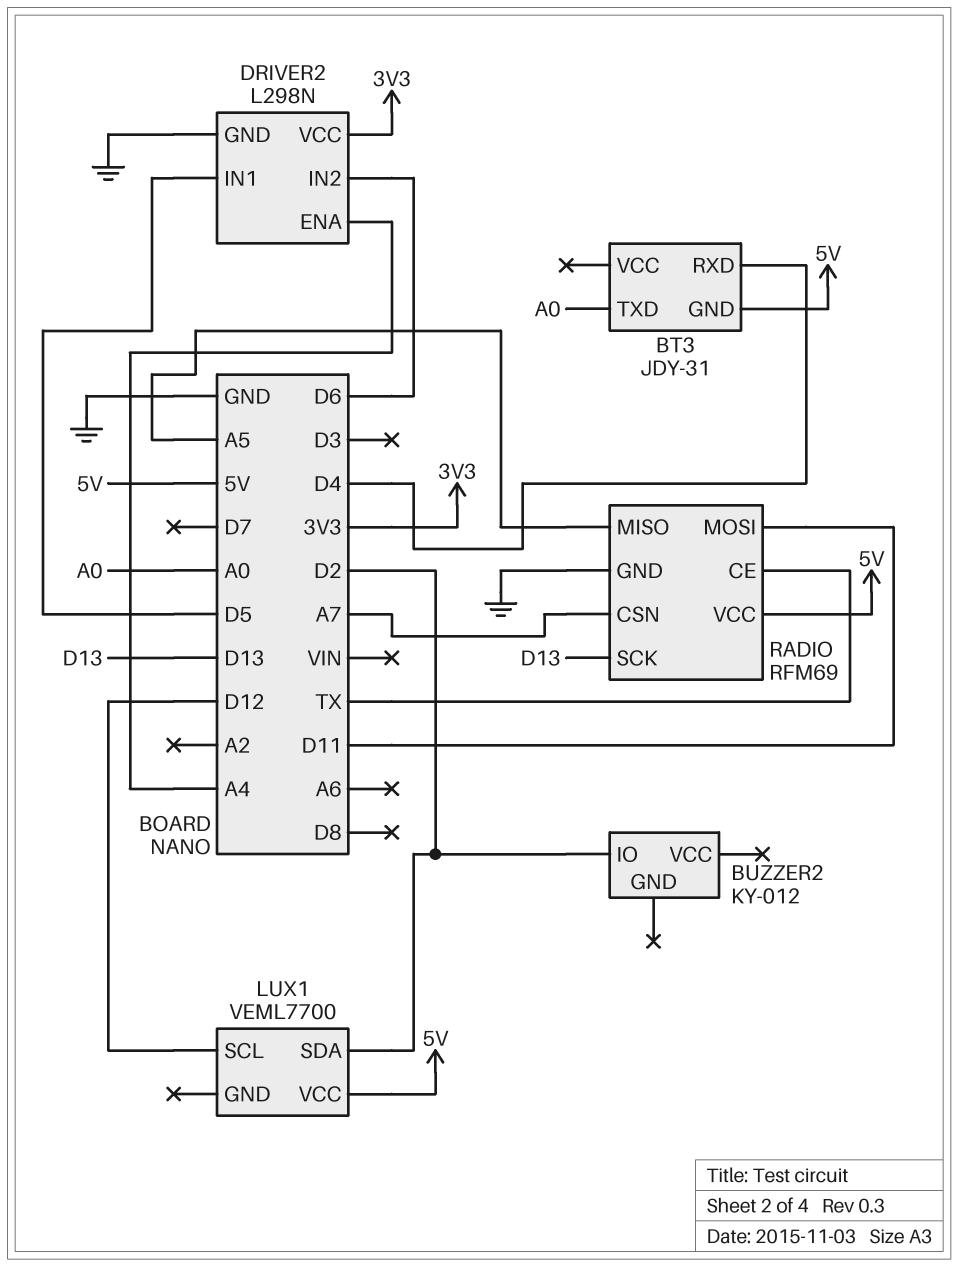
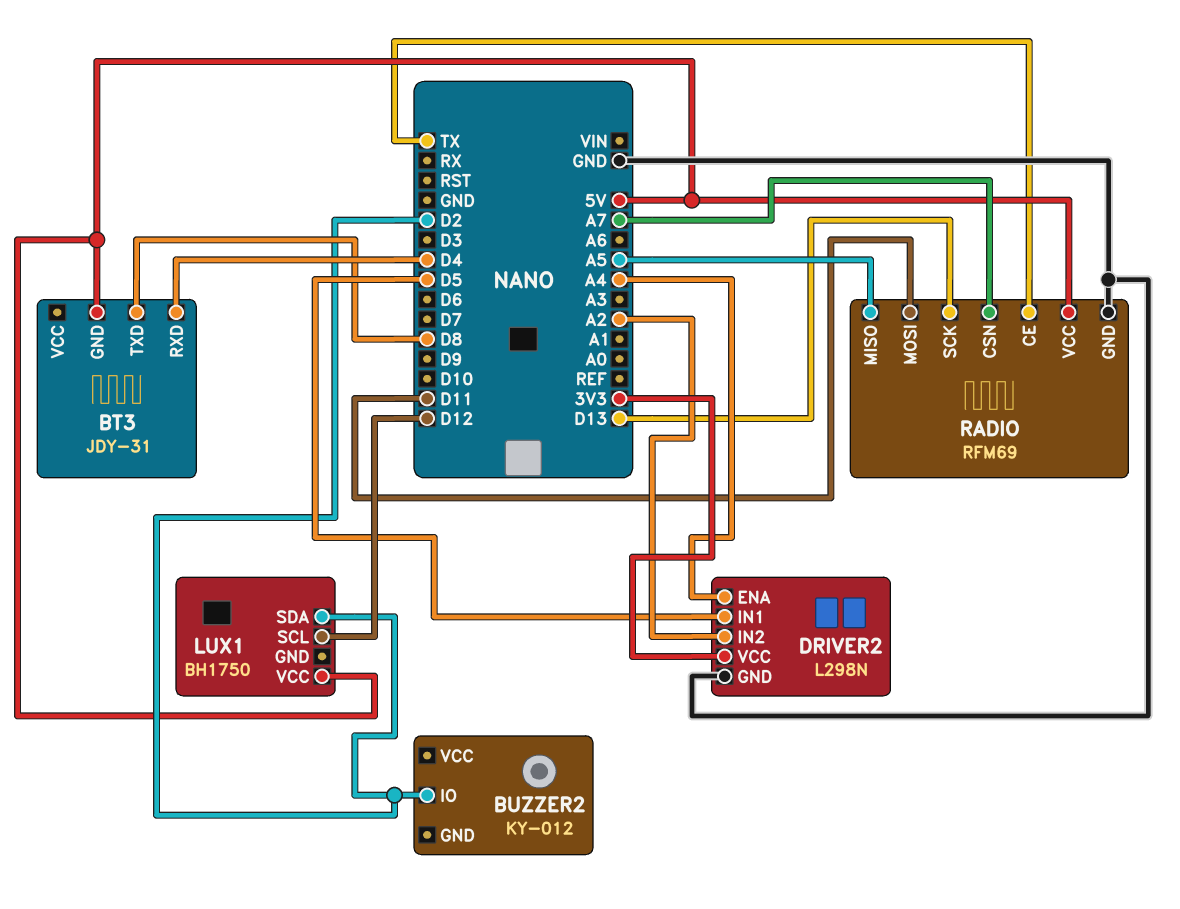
BT3 pin TXD: A0 -> D8
DRIVER2 pin IN2: D6 -> A2
LUX1: VEML7700 -> BH1750

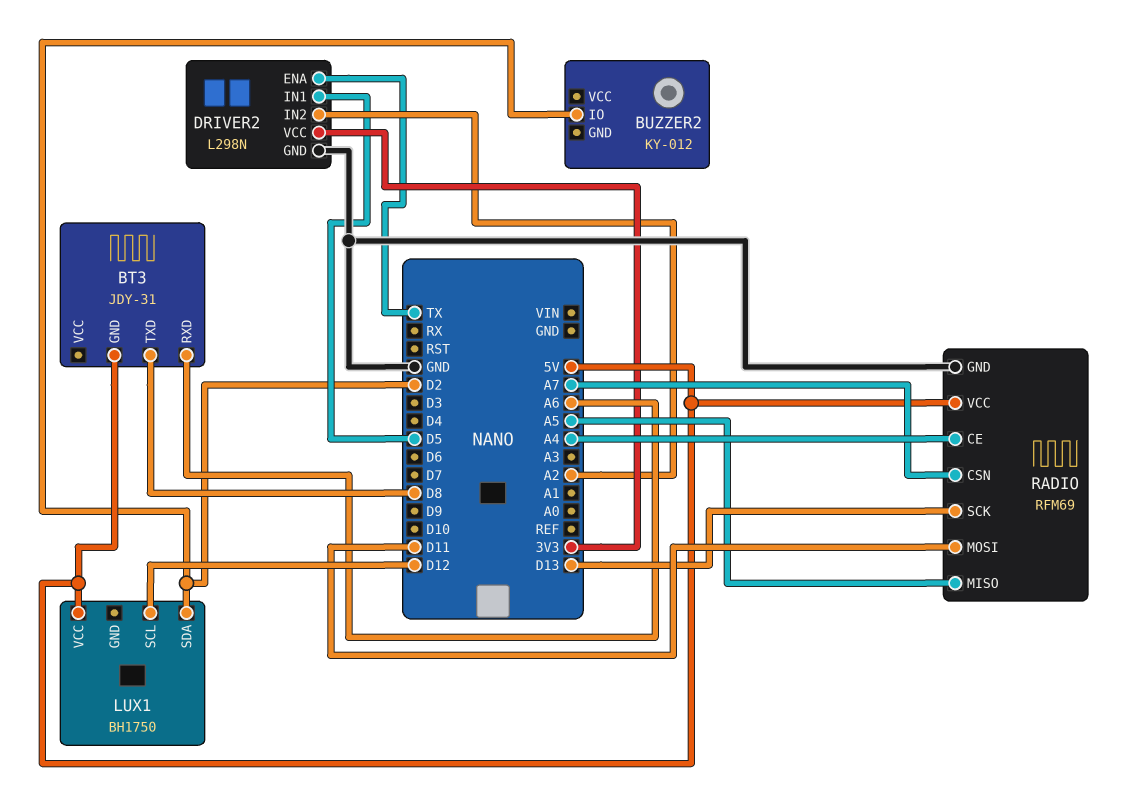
BT3 pin RXD: D4 -> A6
DRIVER2 pin ENA: A4 -> TX
RADIO pin CE: TX -> A4

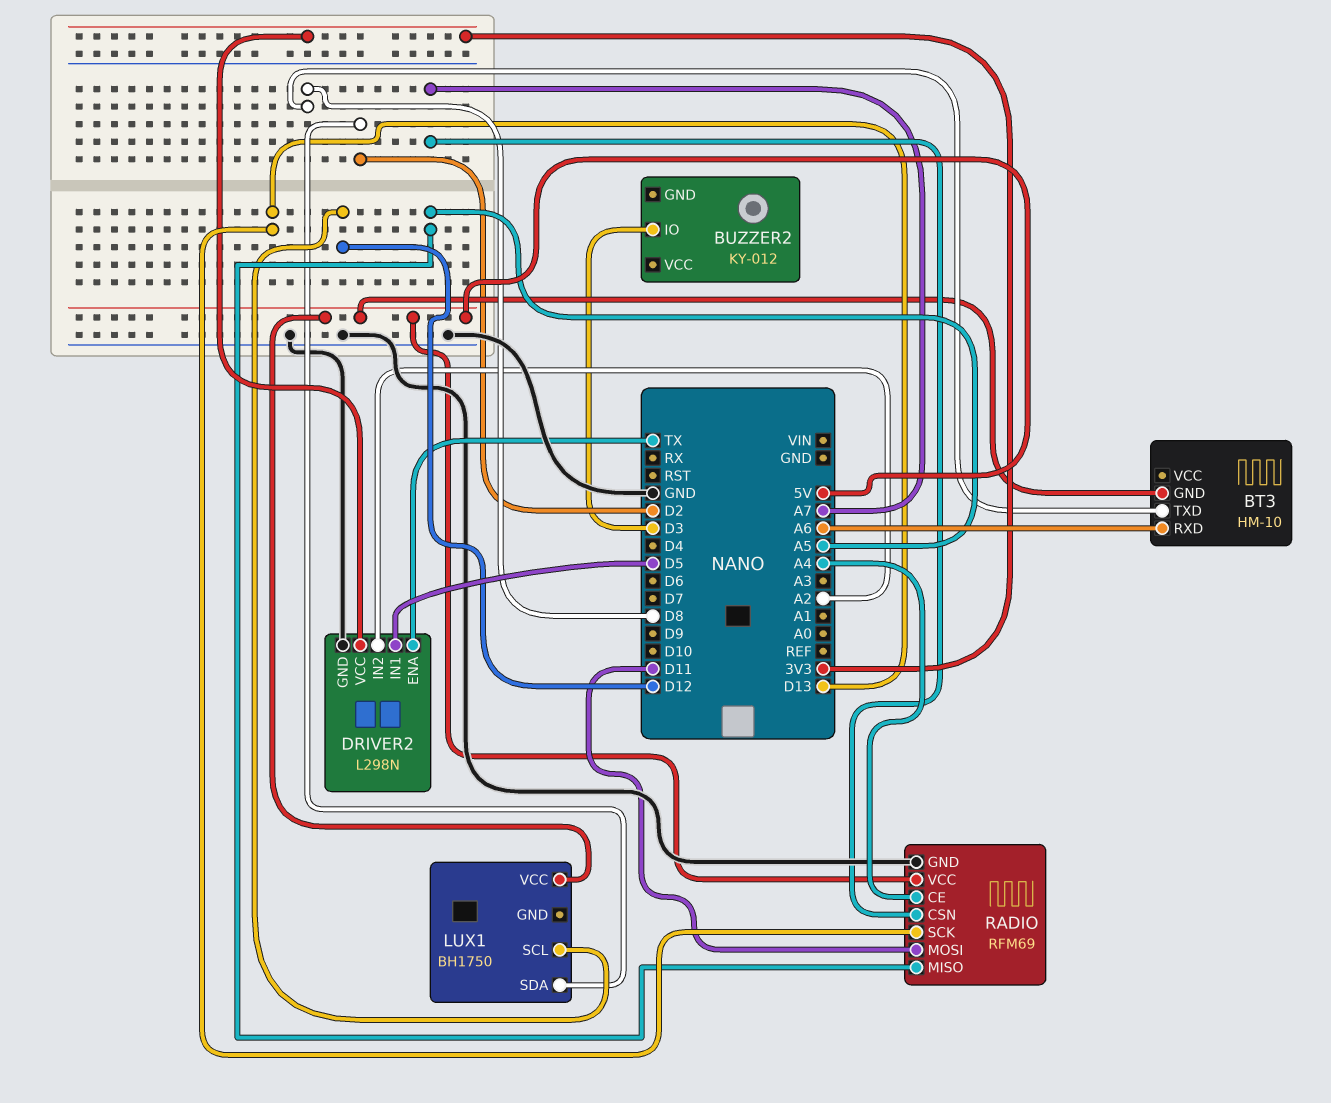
BT3: JDY-31 -> HM-10
BUZZER2 pin IO: D2 -> D3

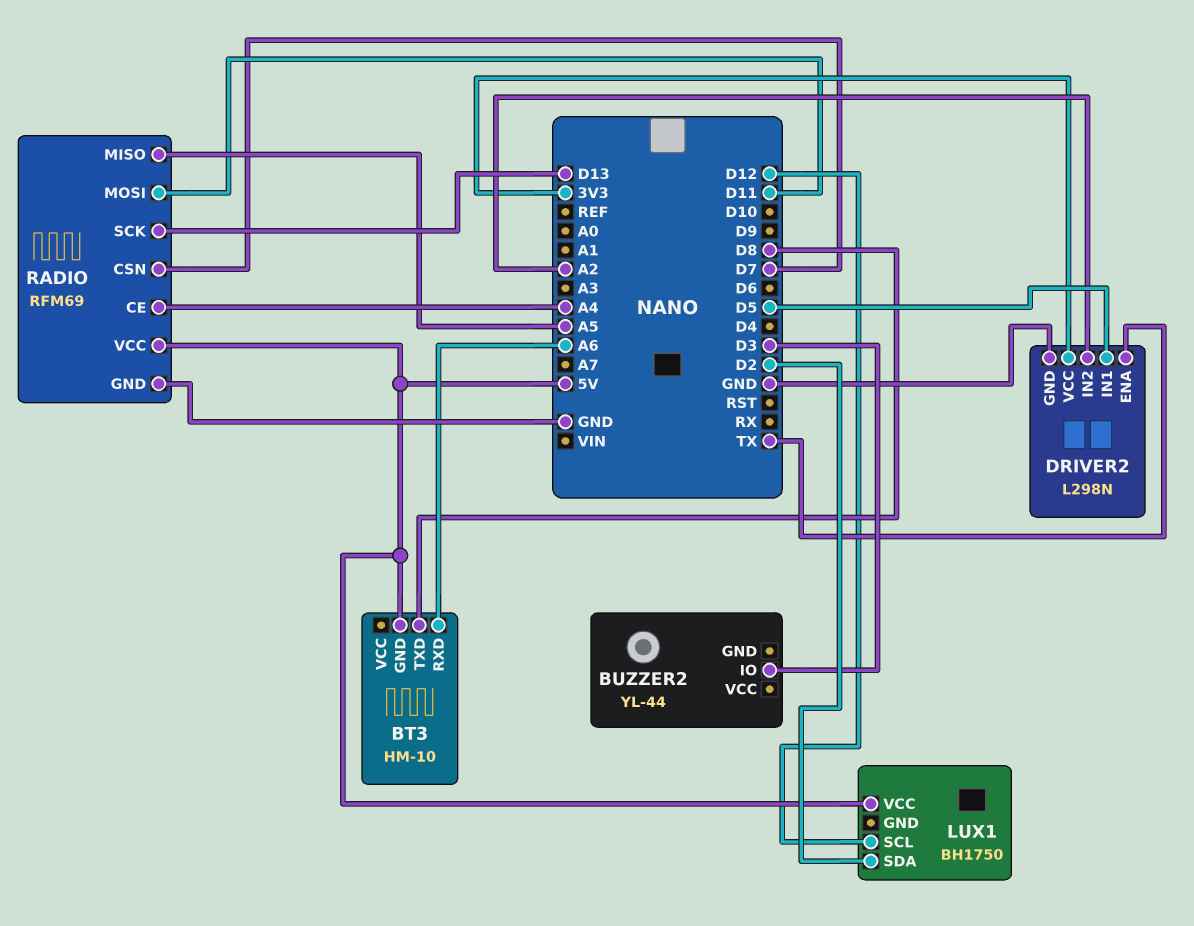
BUZZER2: KY-012 -> YL-44
RADIO pin CSN: A7 -> D7

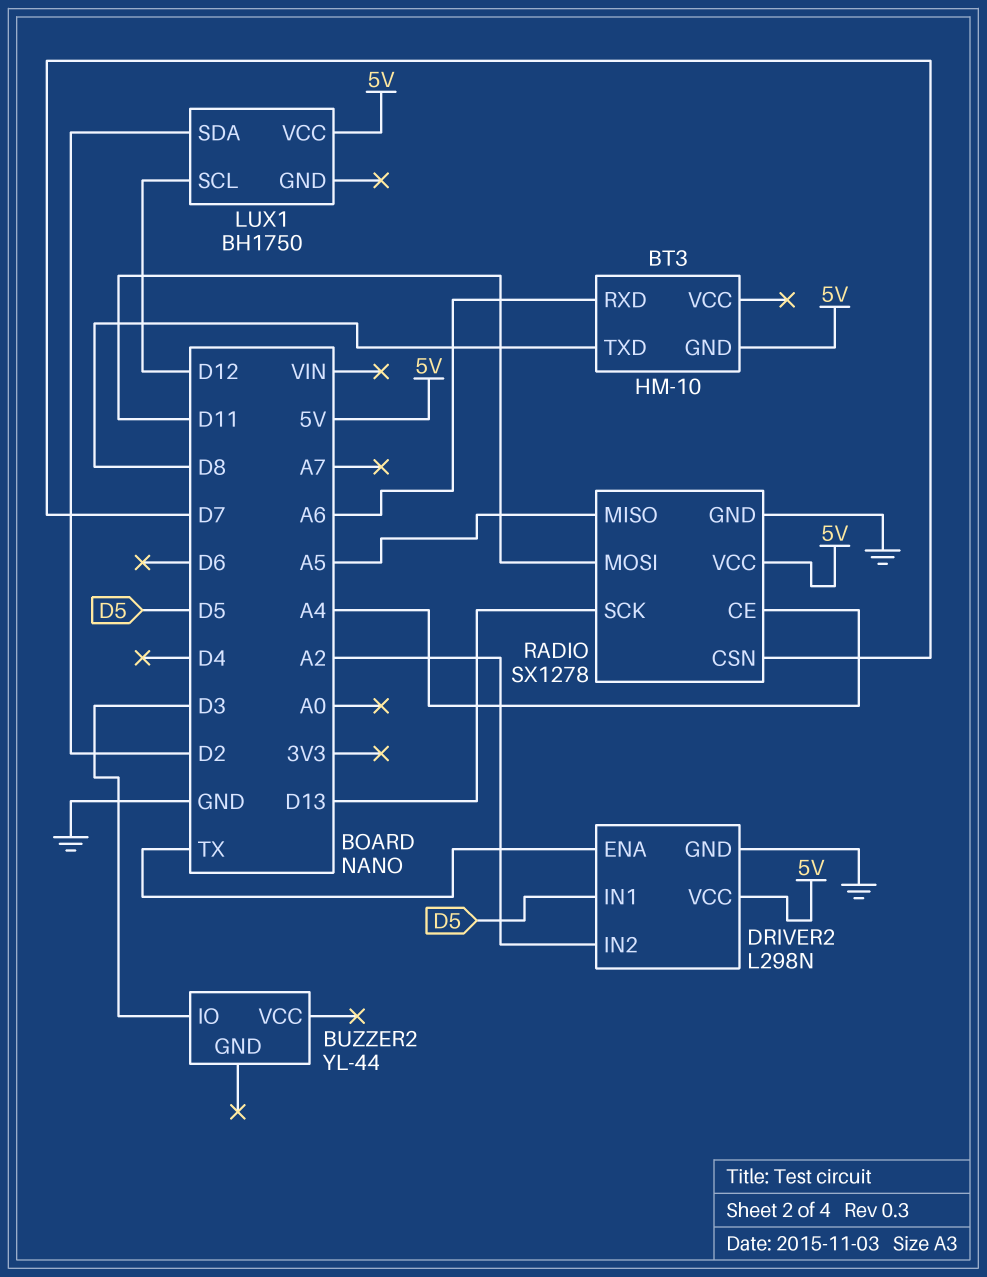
DRIVER2 pin VCC: 3V3 -> 5V
RADIO: RFM69 -> SX1278

